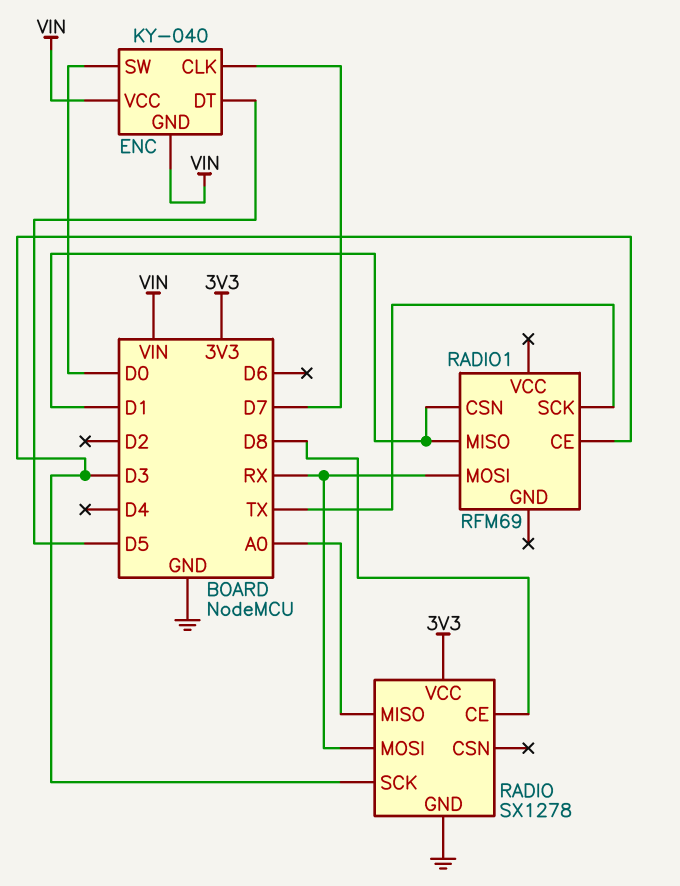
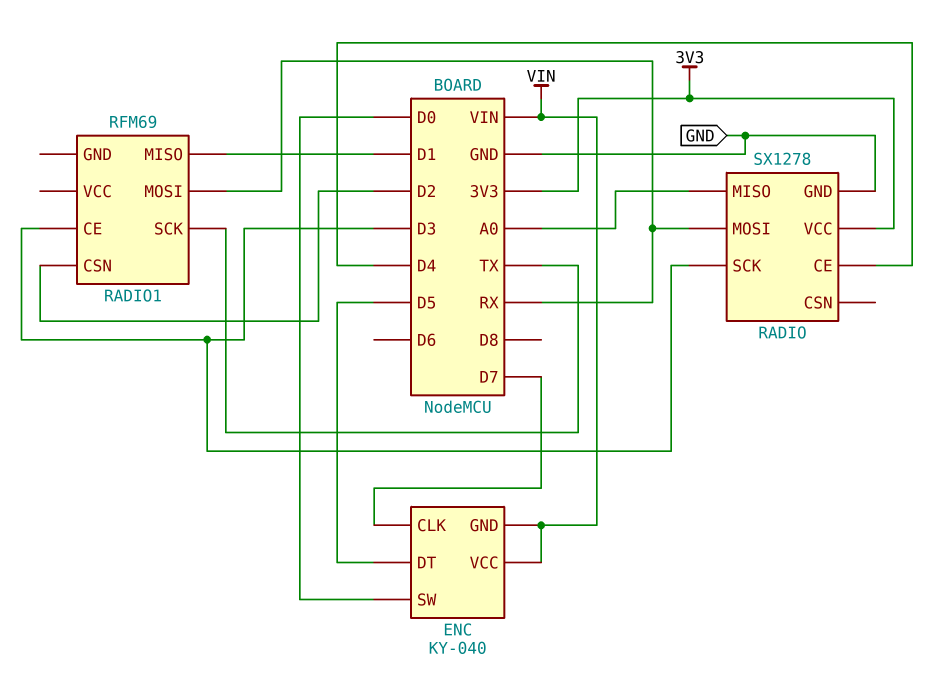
RADIO pin CE: D8 -> D4
RADIO1 pin CSN: D1 -> D2

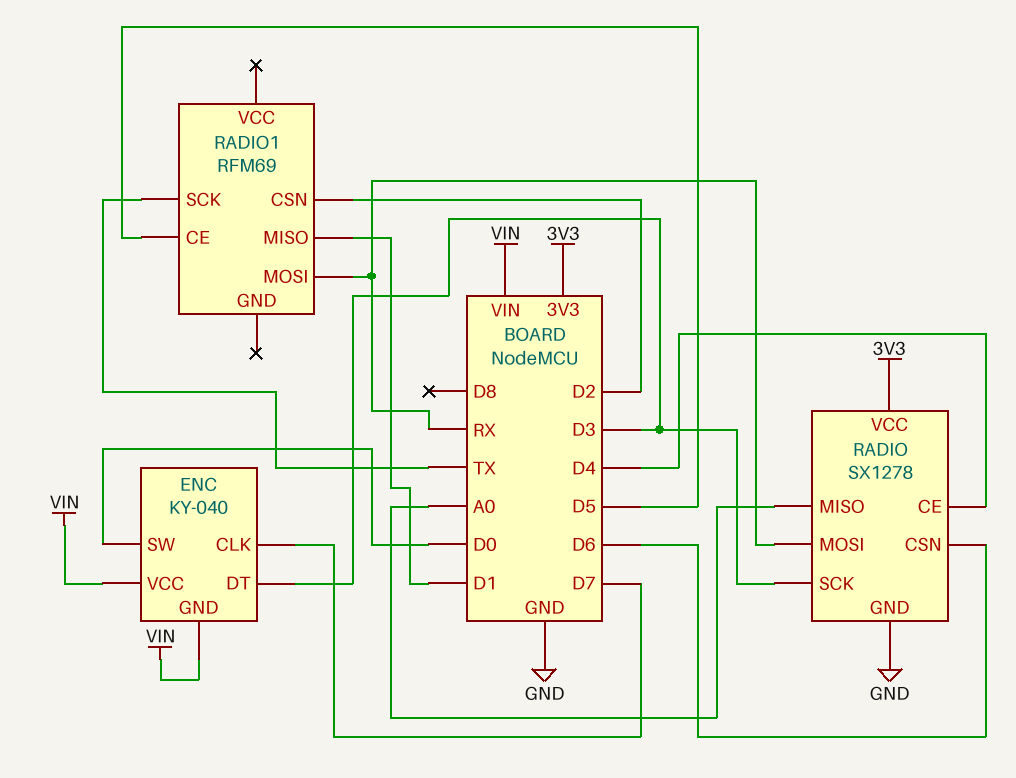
ENC pin DT: D5 -> D3
RADIO pin CSN: none -> D6
RADIO1 pin CE: D3 -> D5

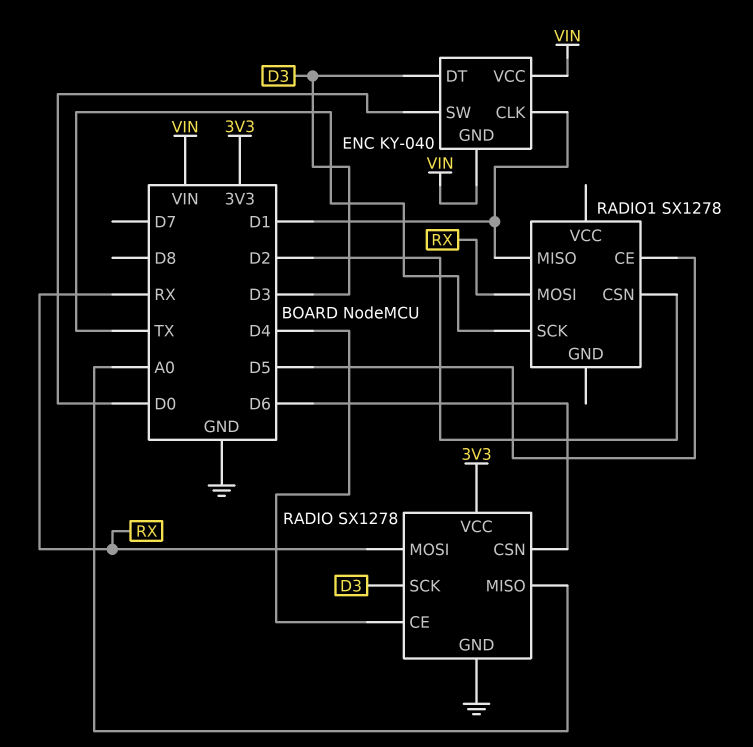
ENC pin CLK: D7 -> D1
RADIO1: RFM69 -> SX1278

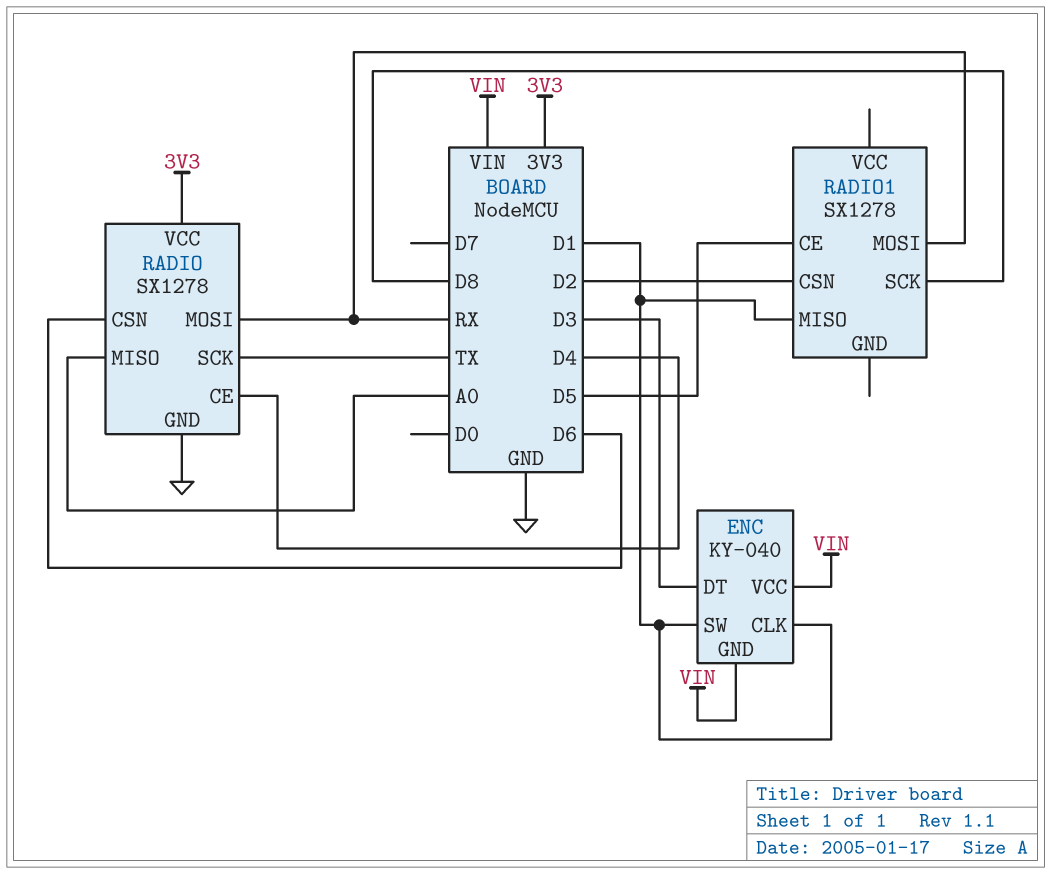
ENC pin SW: D0 -> D1
RADIO pin SCK: D3 -> TX
RADIO1 pin SCK: TX -> D8

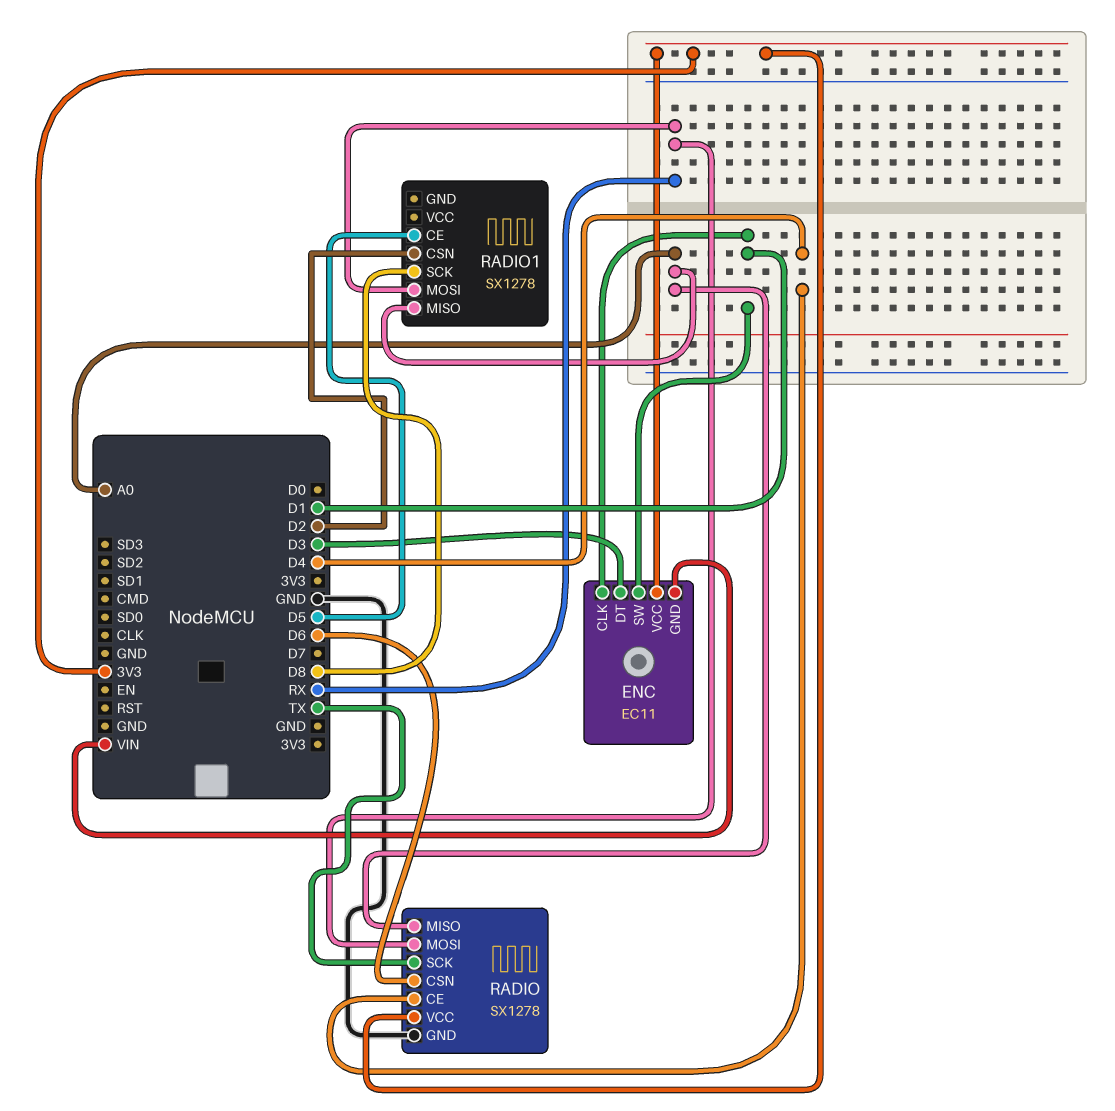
ENC: KY-040 -> EC11
ENC pin VCC: VIN -> 3V3
RADIO1 pin MISO: D1 -> A0

